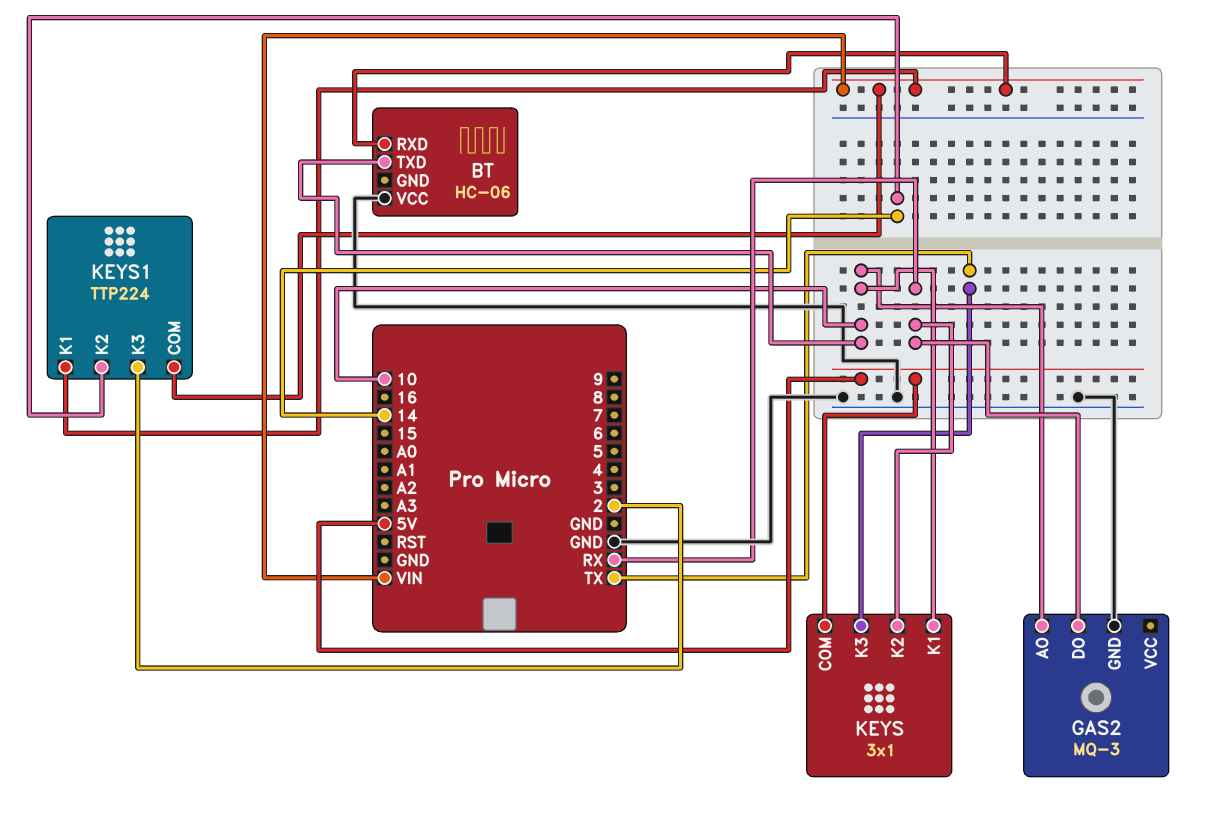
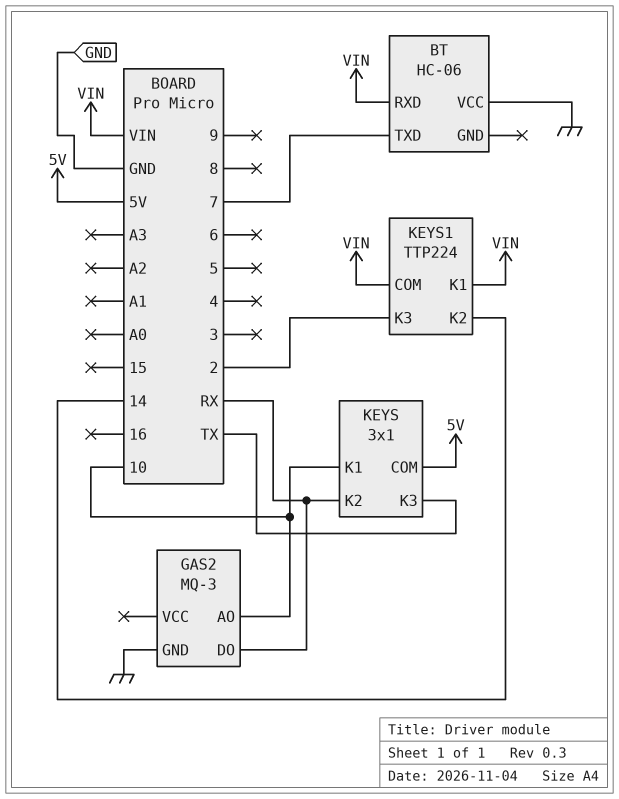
BT pin TXD: 10 -> 7

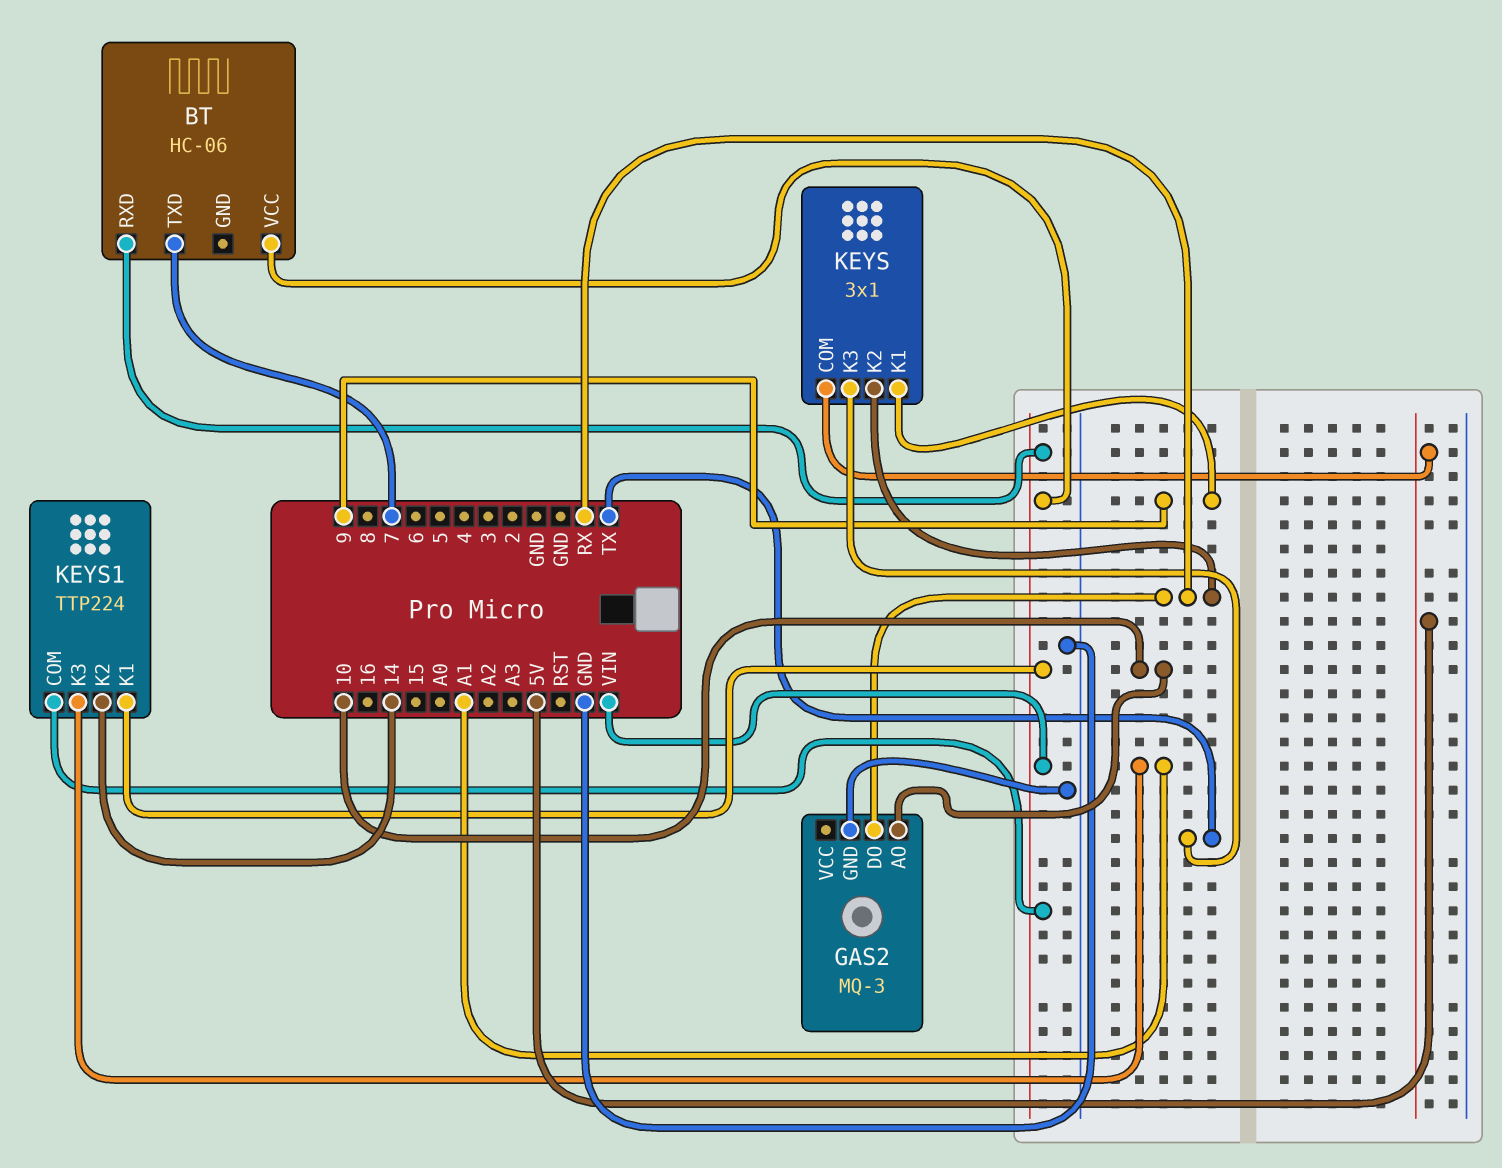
BT pin VCC: GND -> VIN
KEYS pin K1: 10 -> 9
KEYS1 pin K3: 2 -> A1

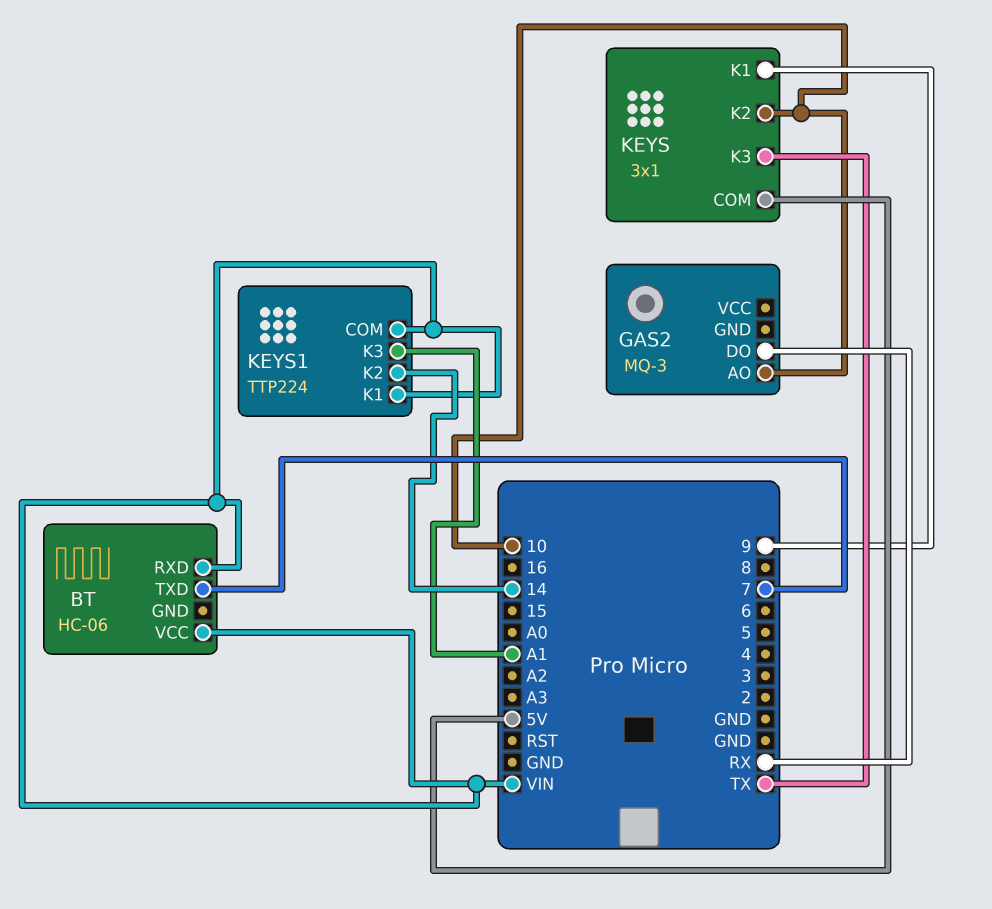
GAS2 pin GND: GND -> none
KEYS pin K2: RX -> 10

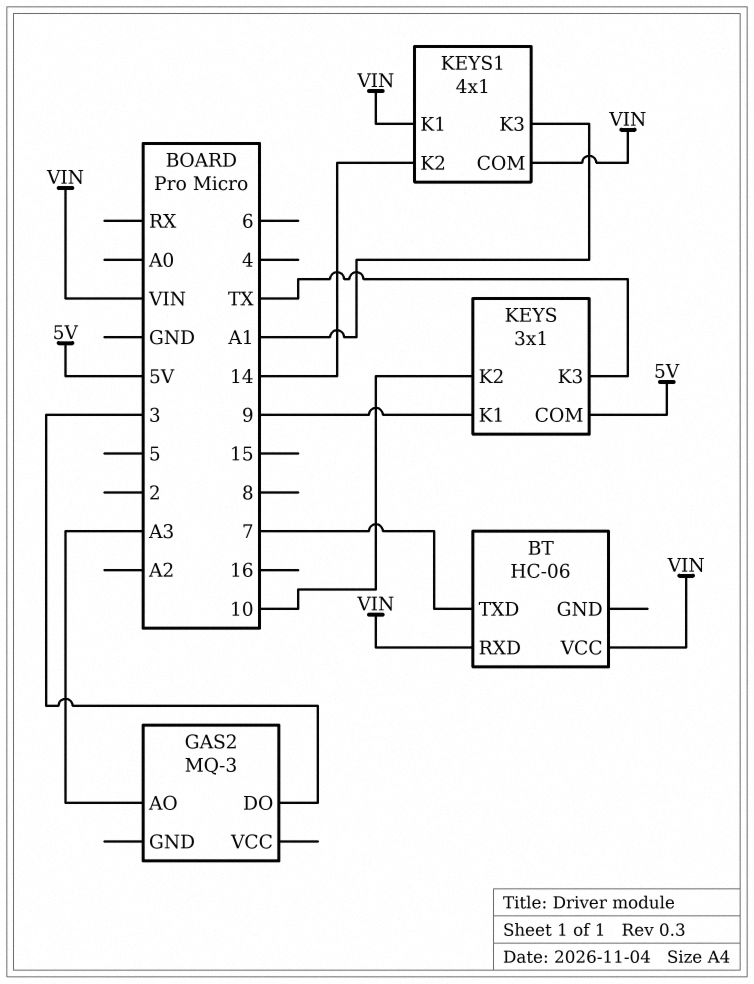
GAS2 pin AO: 10 -> A3
GAS2 pin DO: RX -> 3
KEYS1: TTP224 -> 4x1

